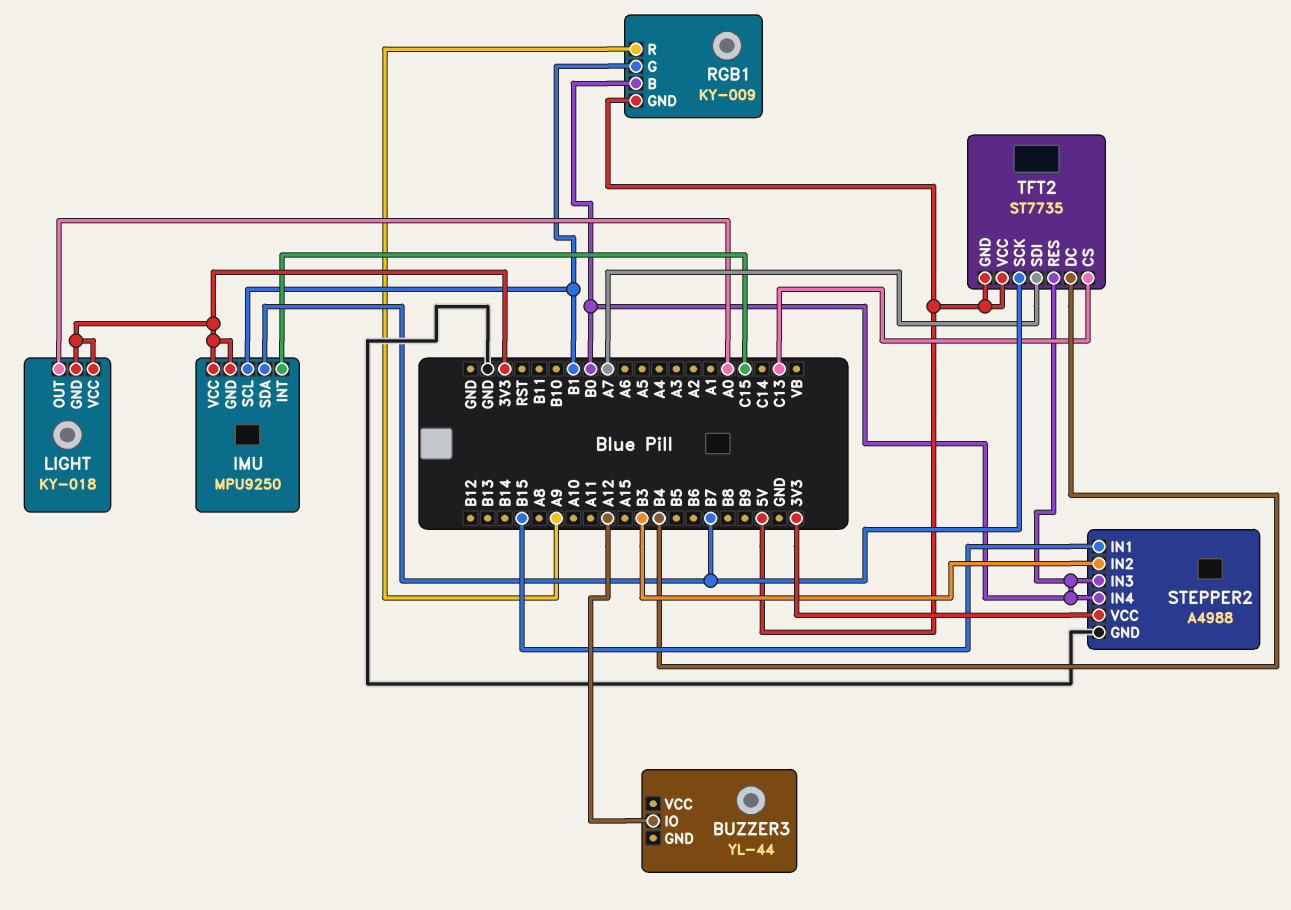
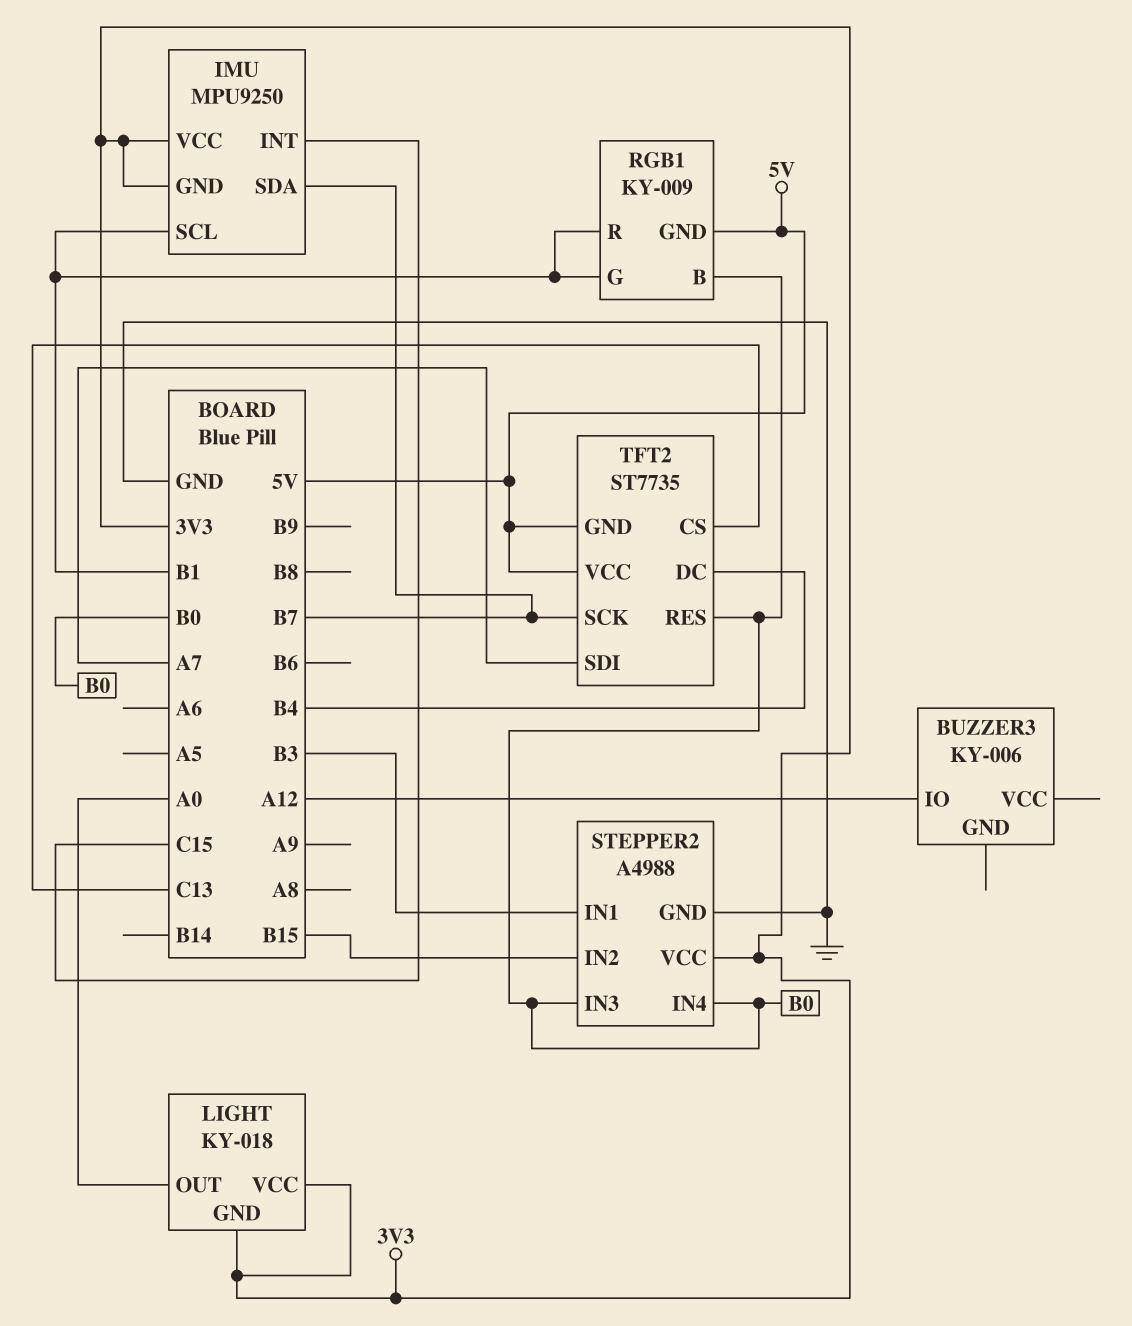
BUZZER3: YL-44 -> KY-006
RGB1 pin R: A9 -> B1
STEPPER2 pin IN1: B15 -> B3
STEPPER2 pin IN2: B3 -> B15

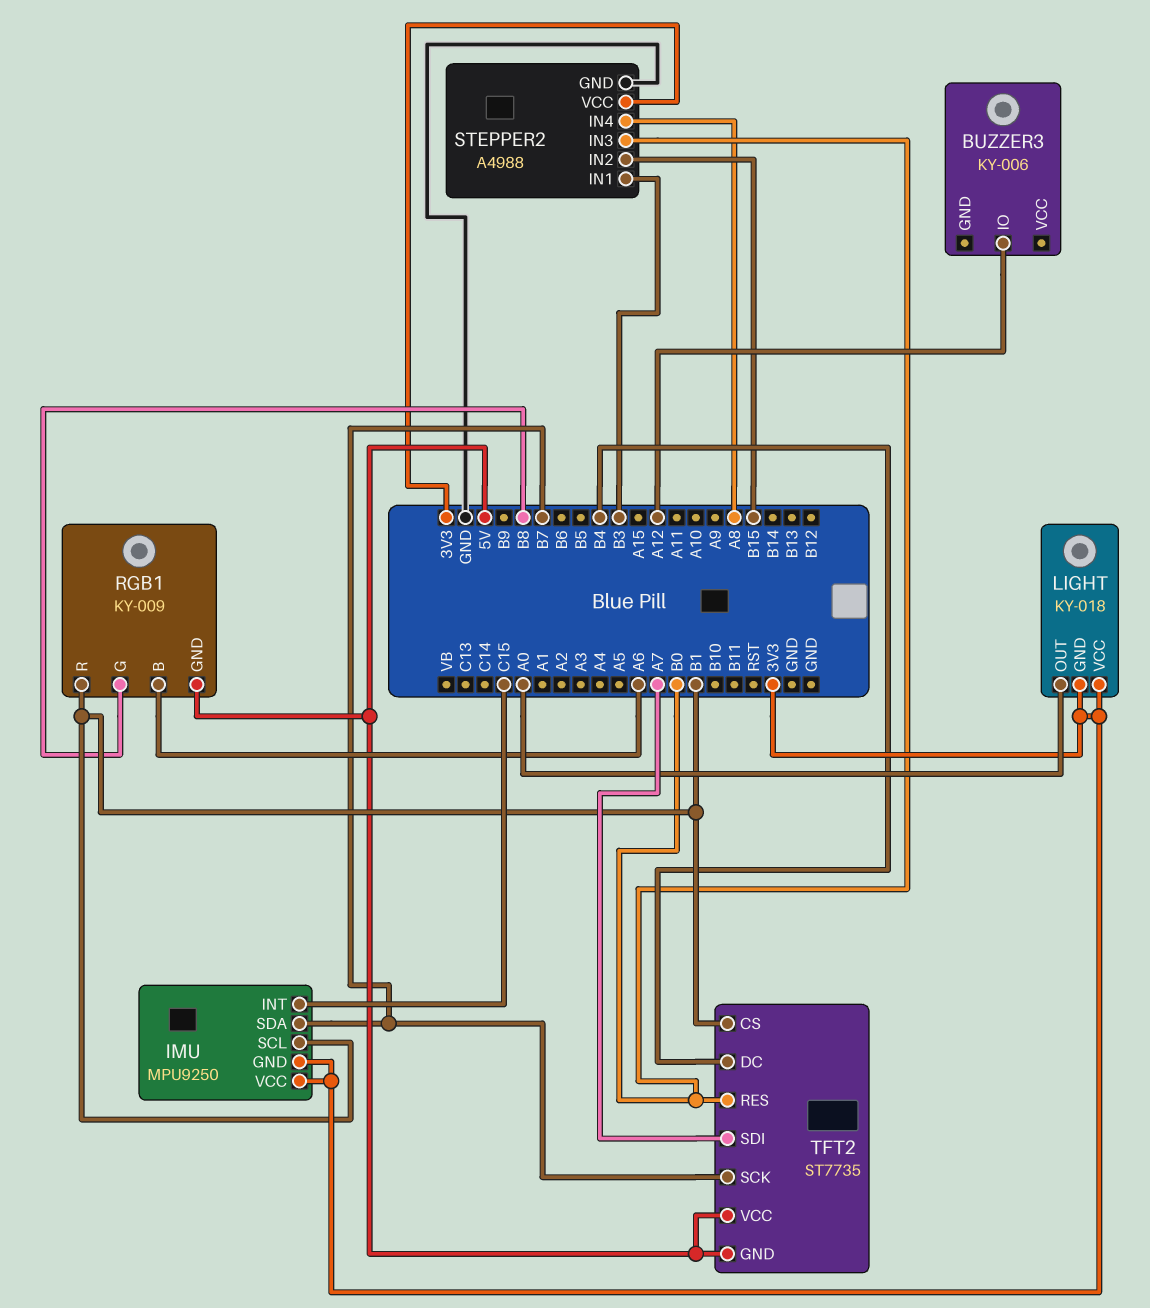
RGB1 pin B: B0 -> A6
RGB1 pin G: B1 -> B8
STEPPER2 pin IN4: B0 -> A8
TFT2 pin CS: C13 -> B1

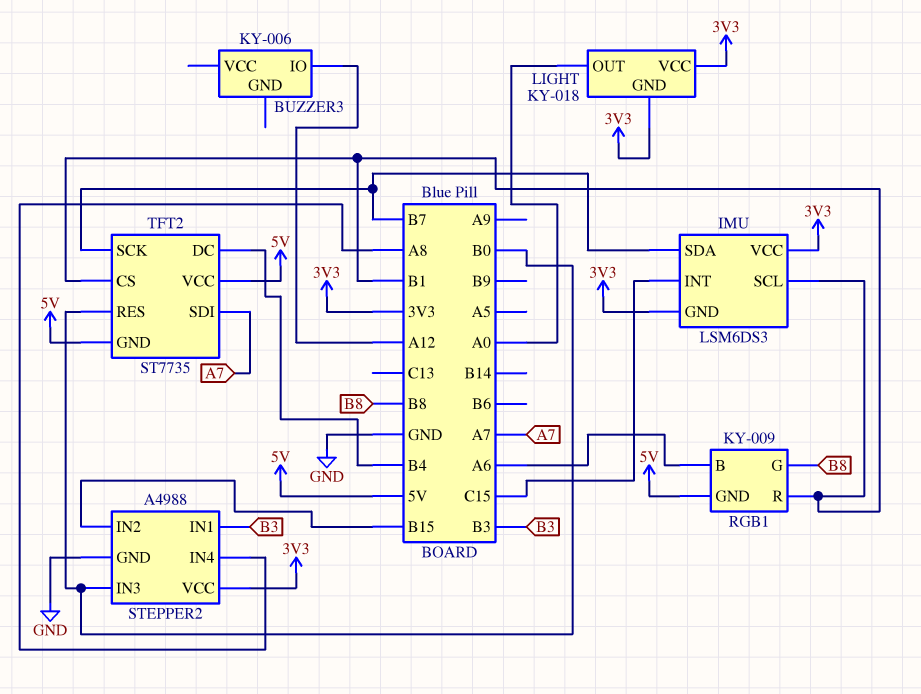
IMU: MPU9250 -> LSM6DS3

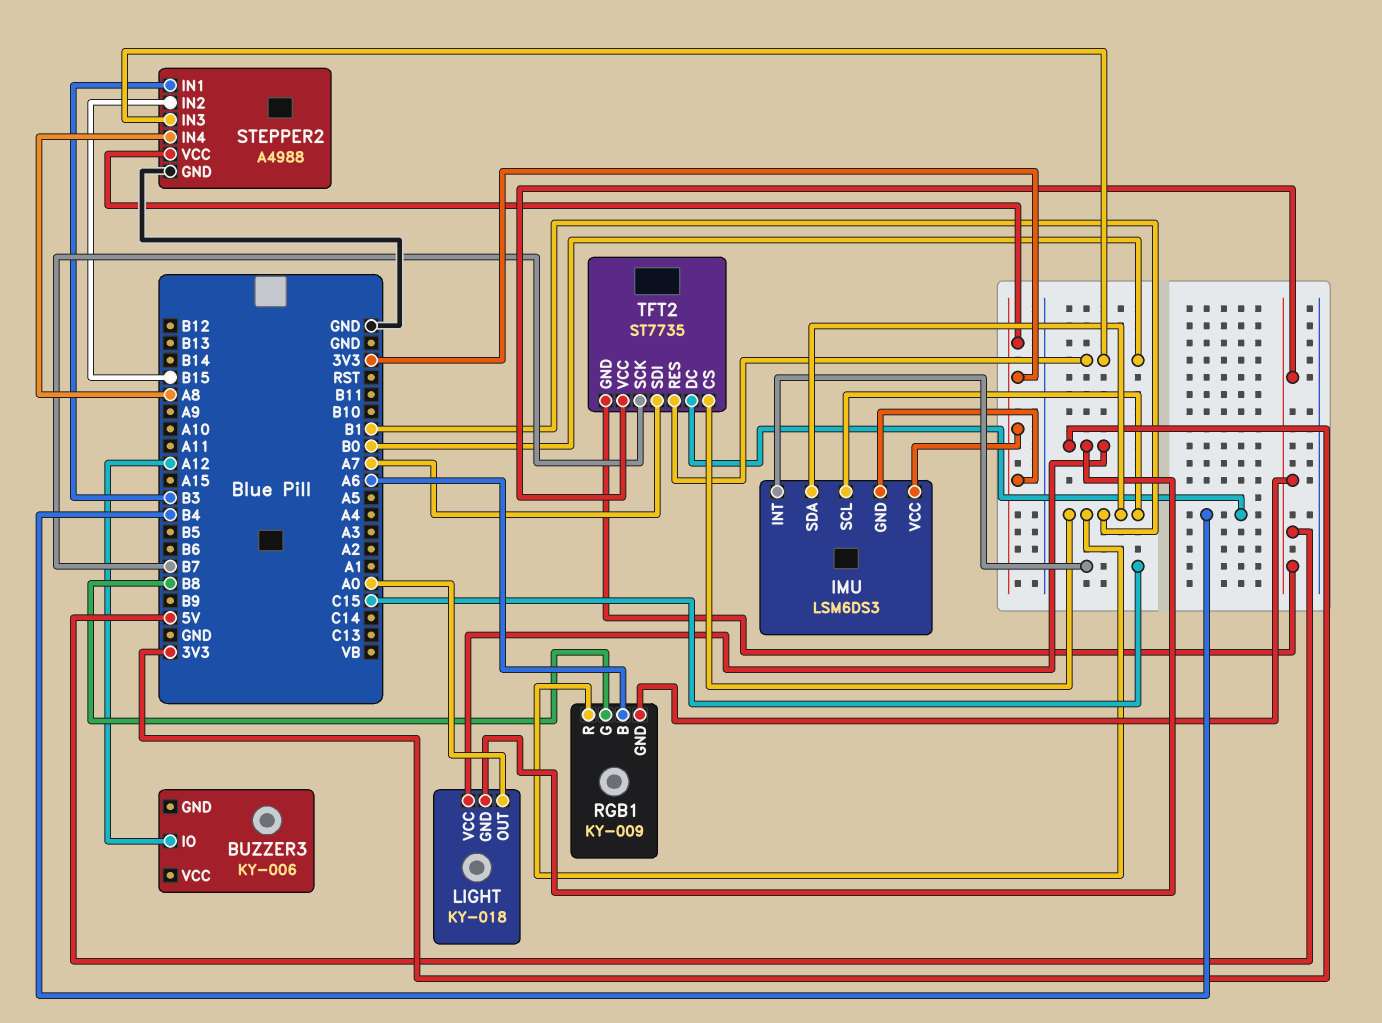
IMU pin SDA: B7 -> B1

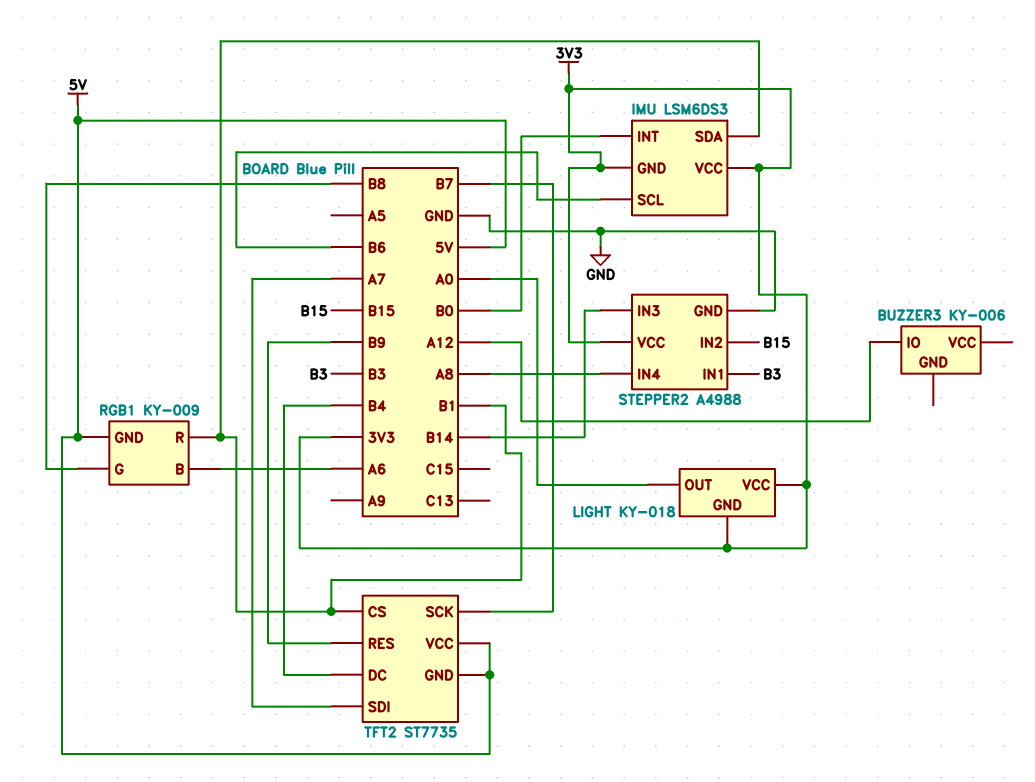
IMU pin INT: C15 -> B0
IMU pin SCL: B1 -> B6
STEPPER2 pin IN3: B0 -> B14
TFT2 pin RES: B0 -> B9

